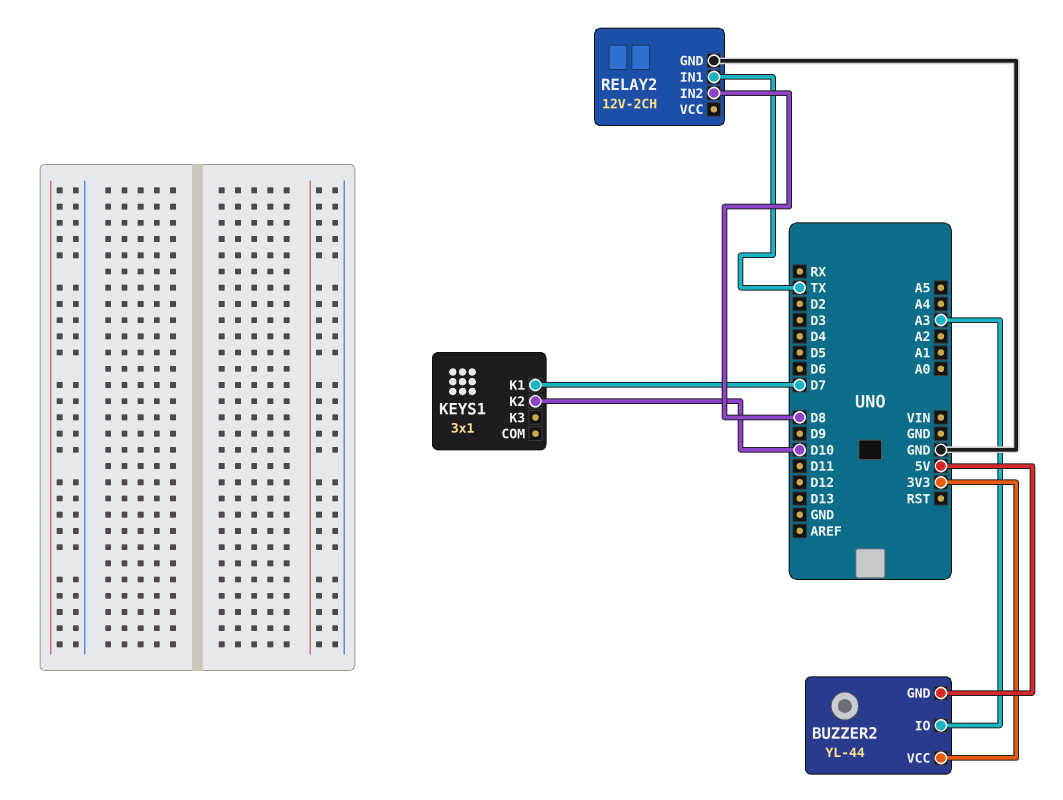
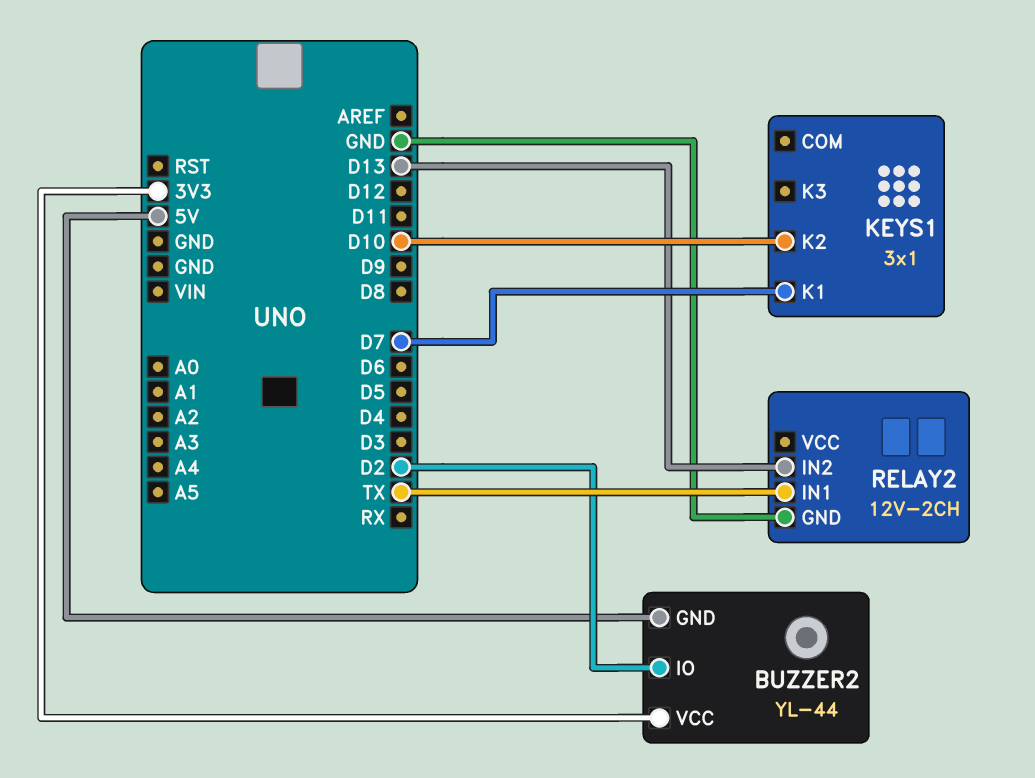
BUZZER2 pin IO: A3 -> D2
RELAY2 pin IN2: D8 -> D13

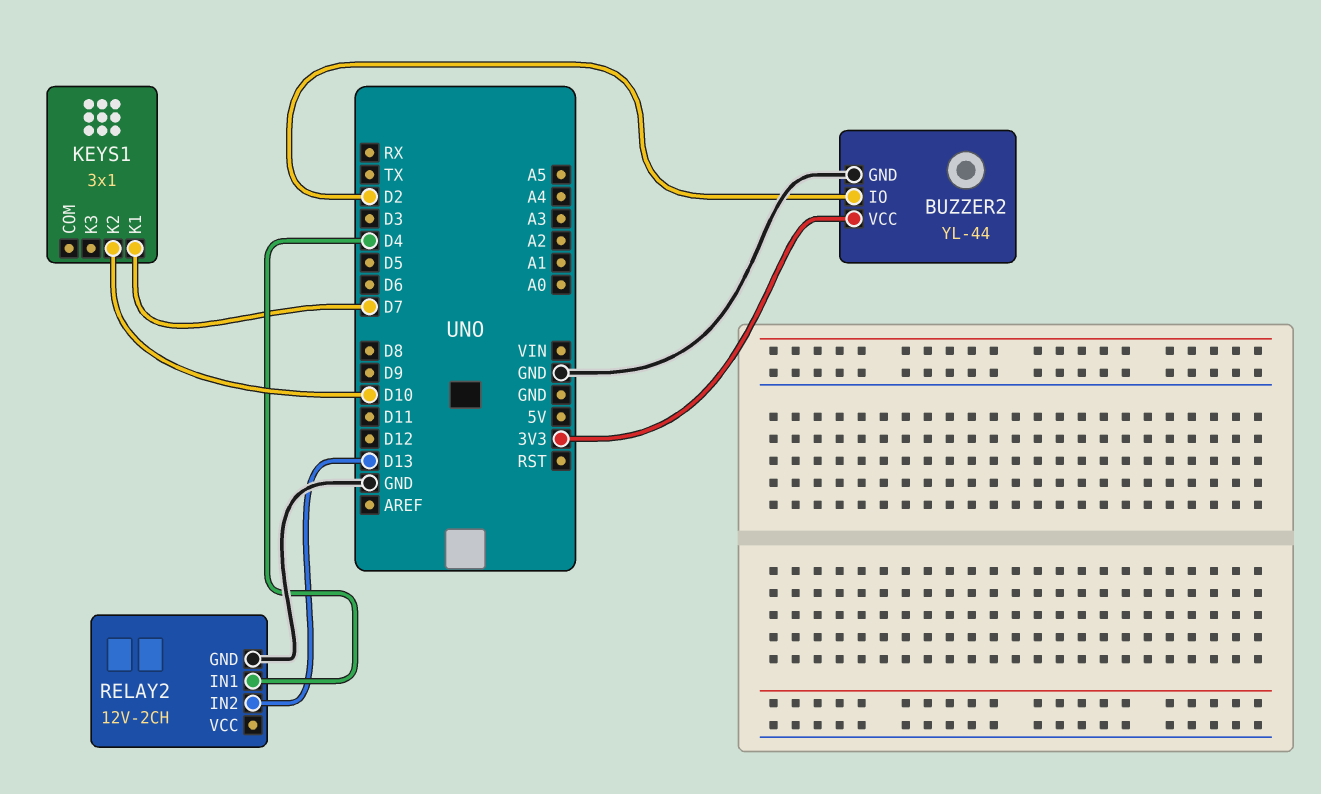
BUZZER2 pin GND: 5V -> GND
RELAY2 pin IN1: TX -> D4

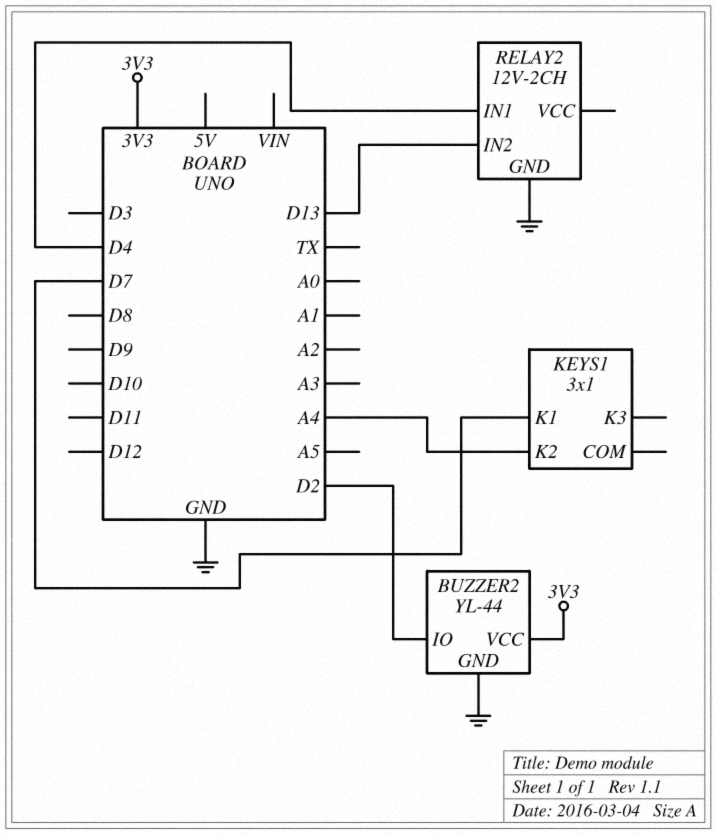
KEYS1 pin K2: D10 -> A4

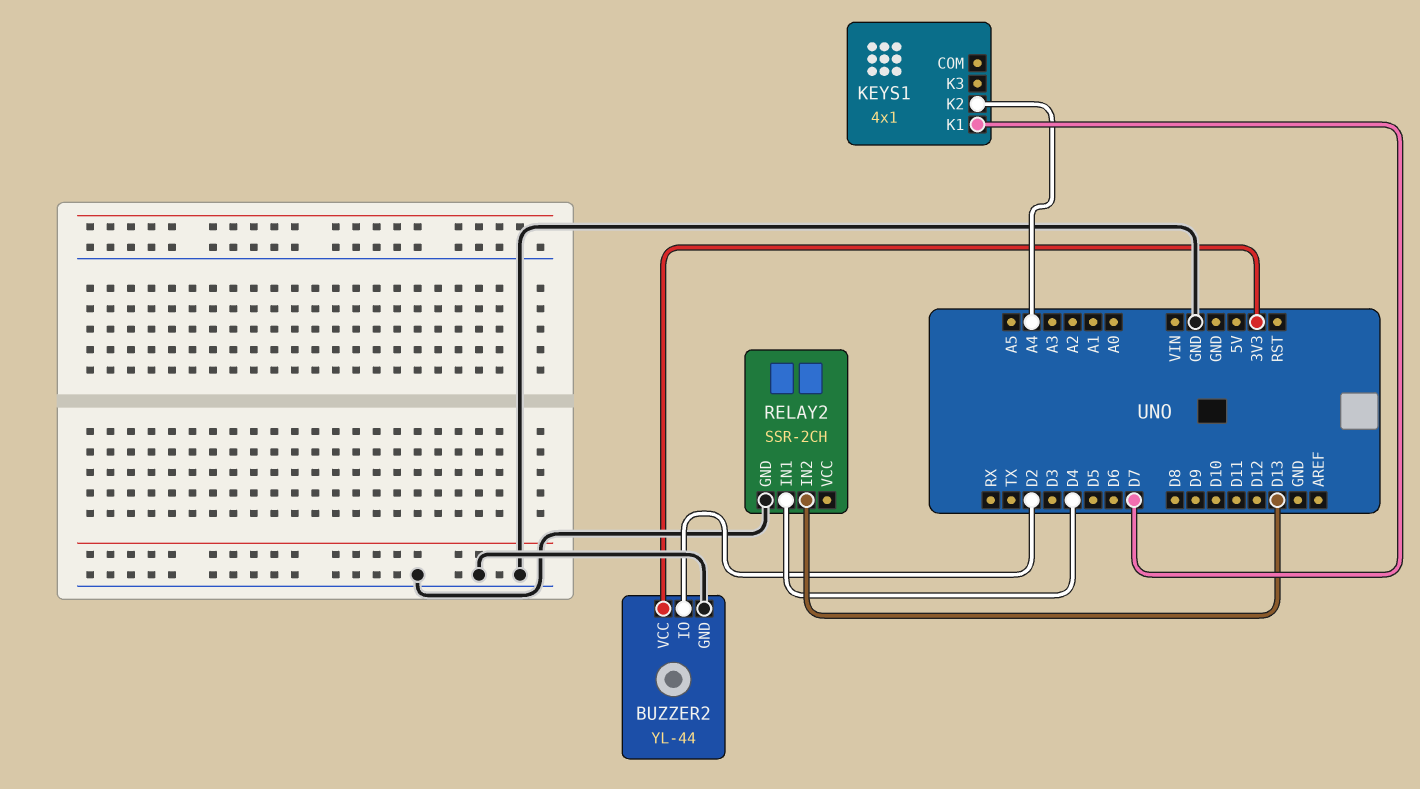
KEYS1: 3x1 -> 4x1
RELAY2: 12V-2CH -> SSR-2CH

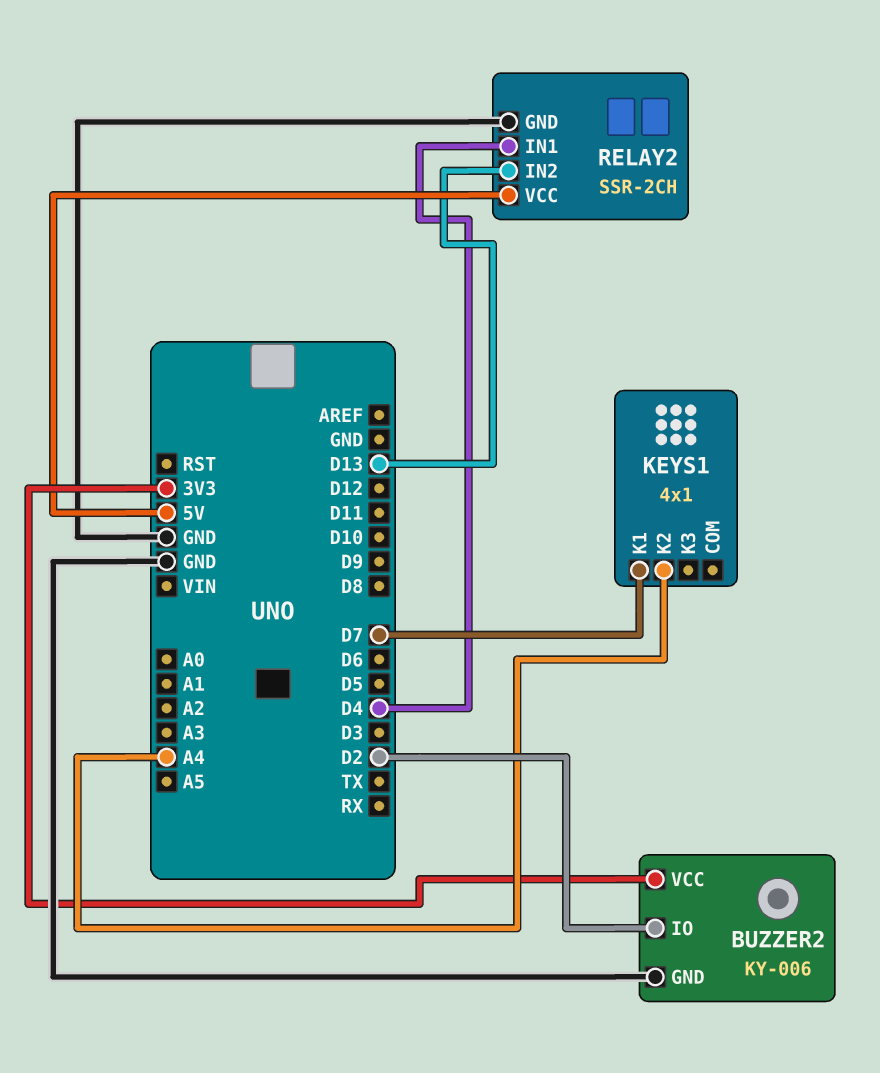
BUZZER2: YL-44 -> KY-006
RELAY2 pin VCC: none -> 5V

